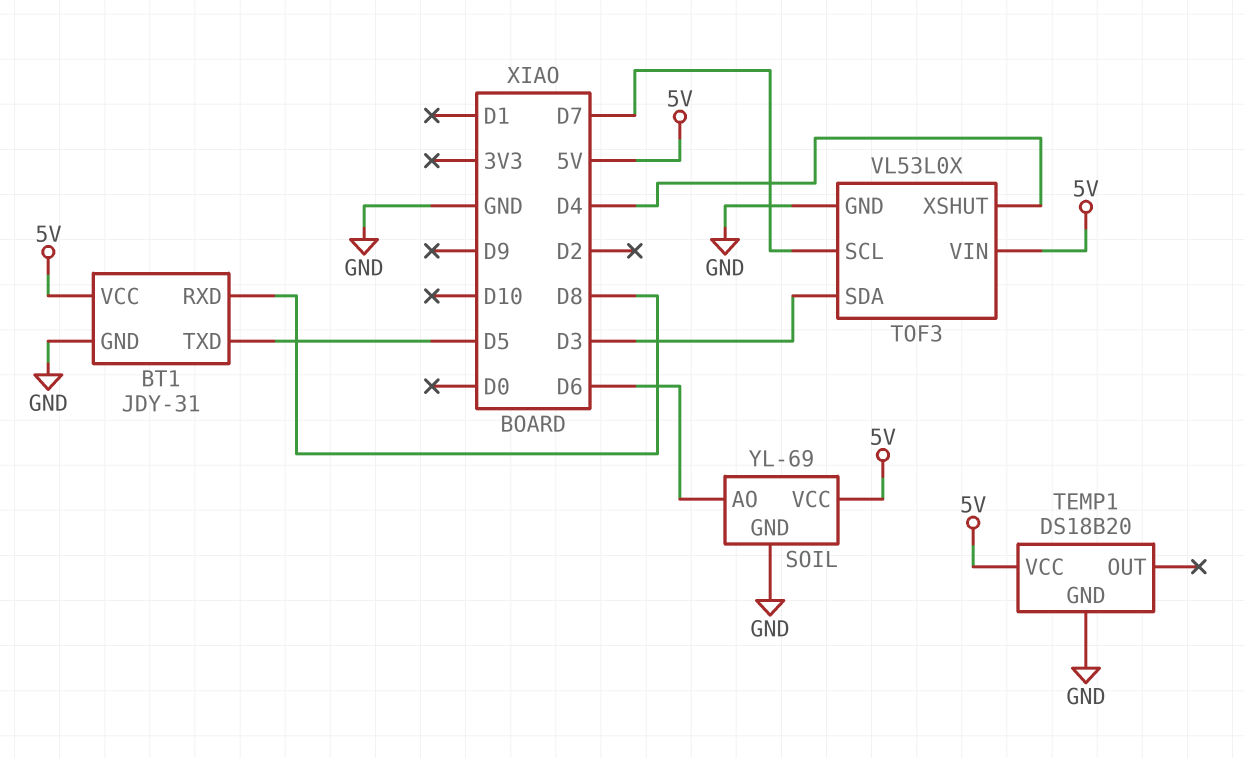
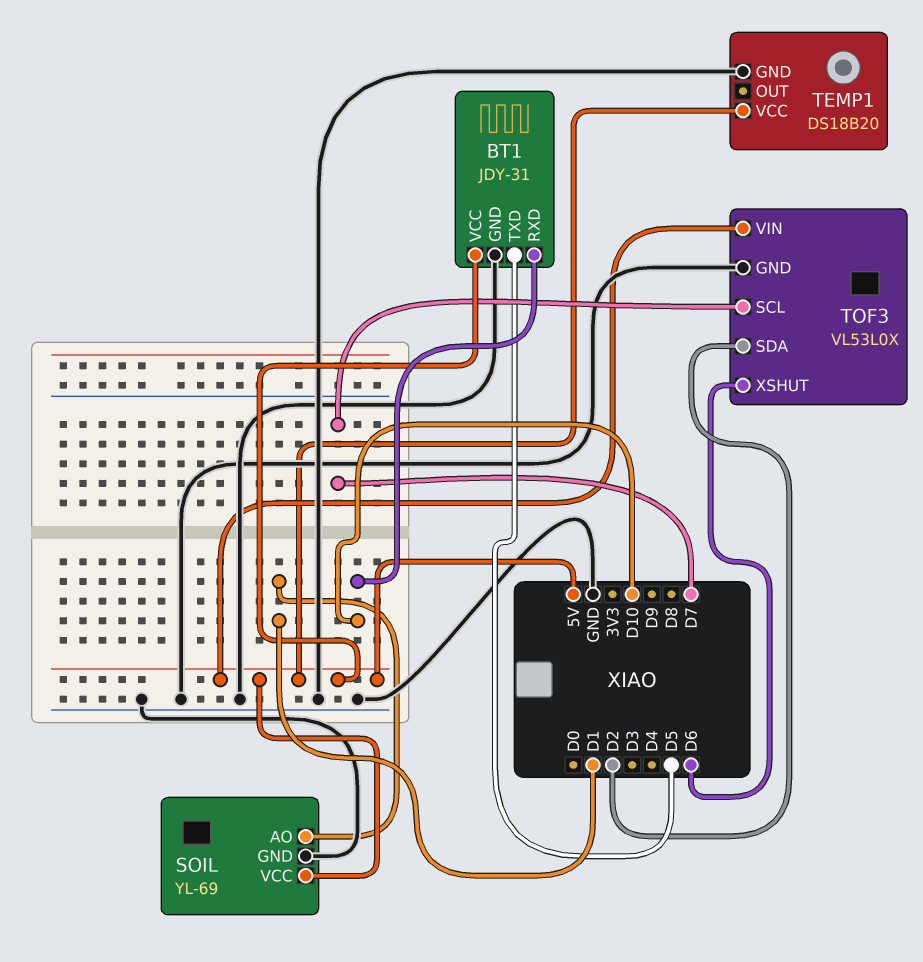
BT1 pin RXD: D8 -> D10
SOIL pin AO: D6 -> D1
TOF3 pin SDA: D3 -> D2
TOF3 pin XSHUT: D4 -> D6

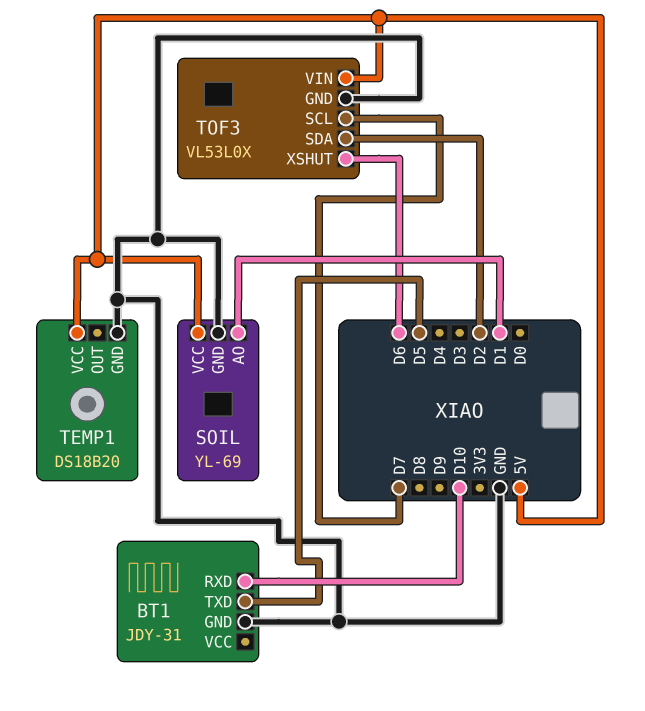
BT1 pin VCC: 5V -> none

